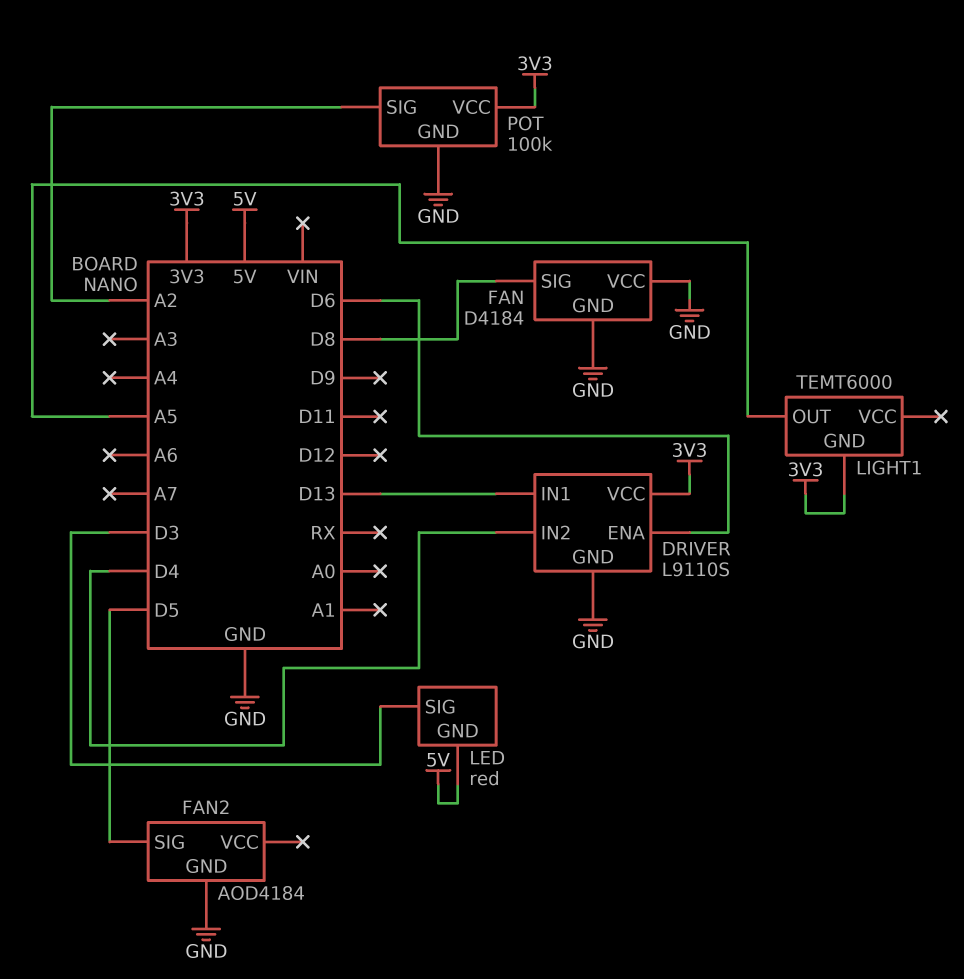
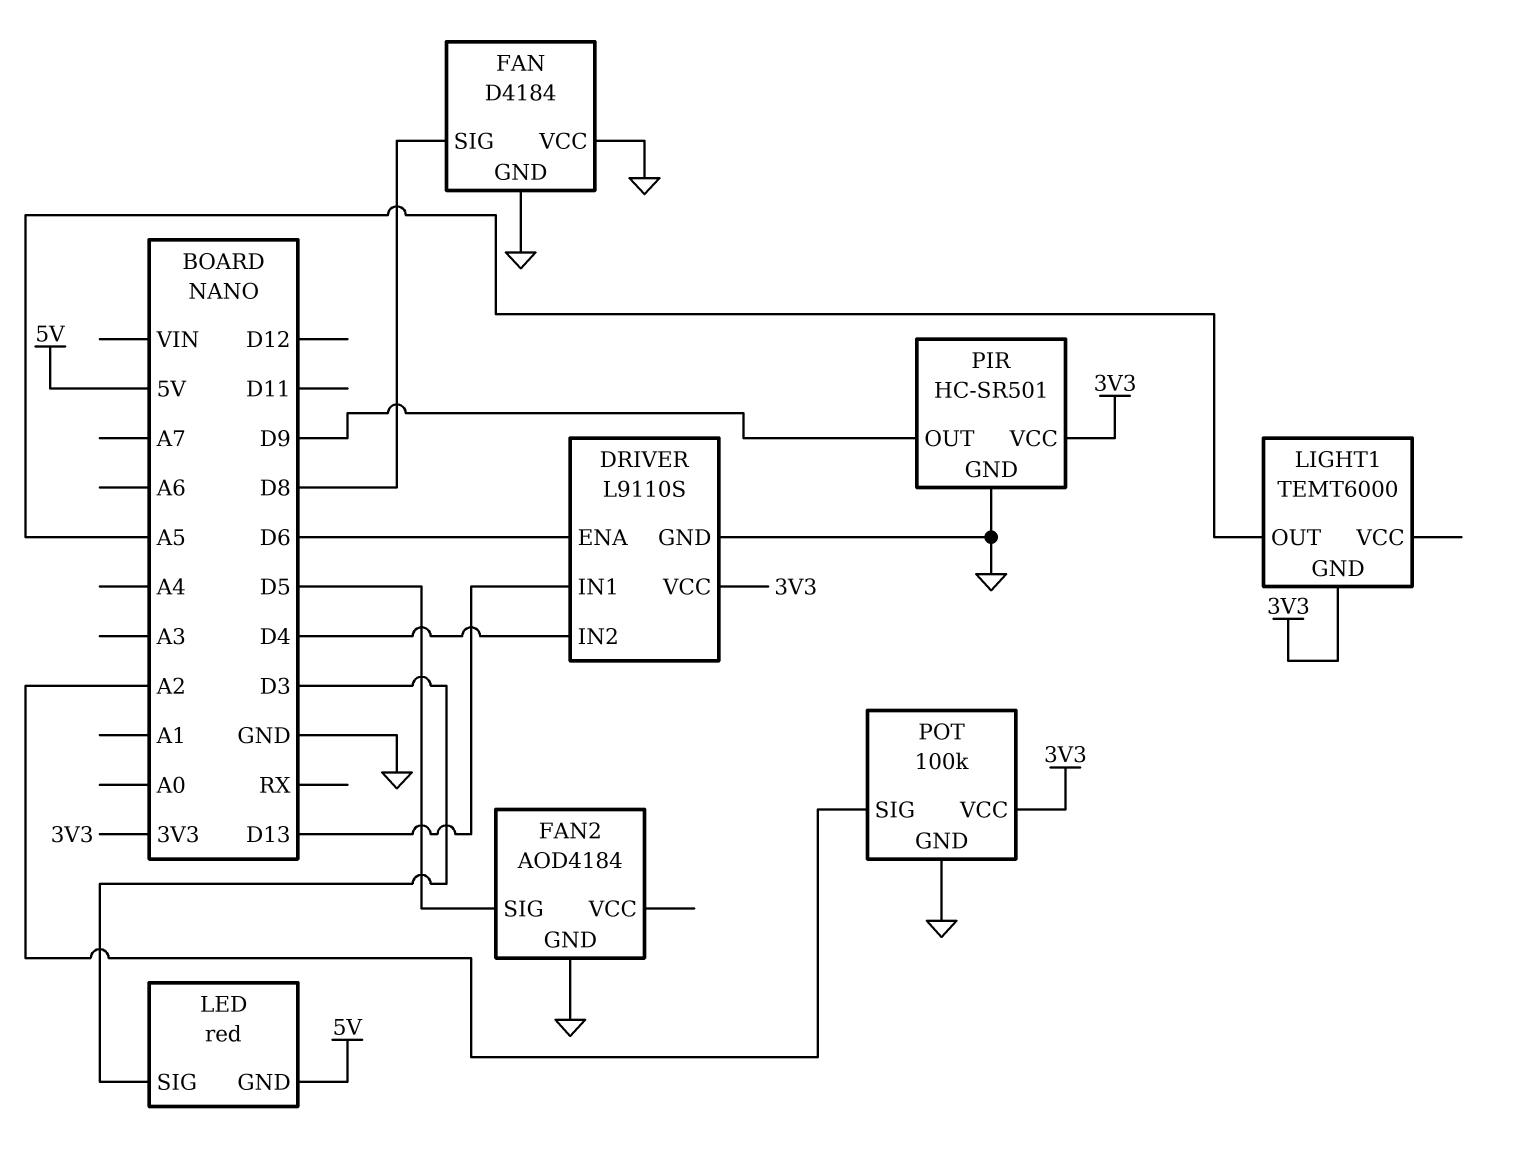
PIR: none -> HC-SR501
PIR pin GND: none -> GND
PIR pin OUT: none -> D9
PIR pin VCC: none -> 3V3

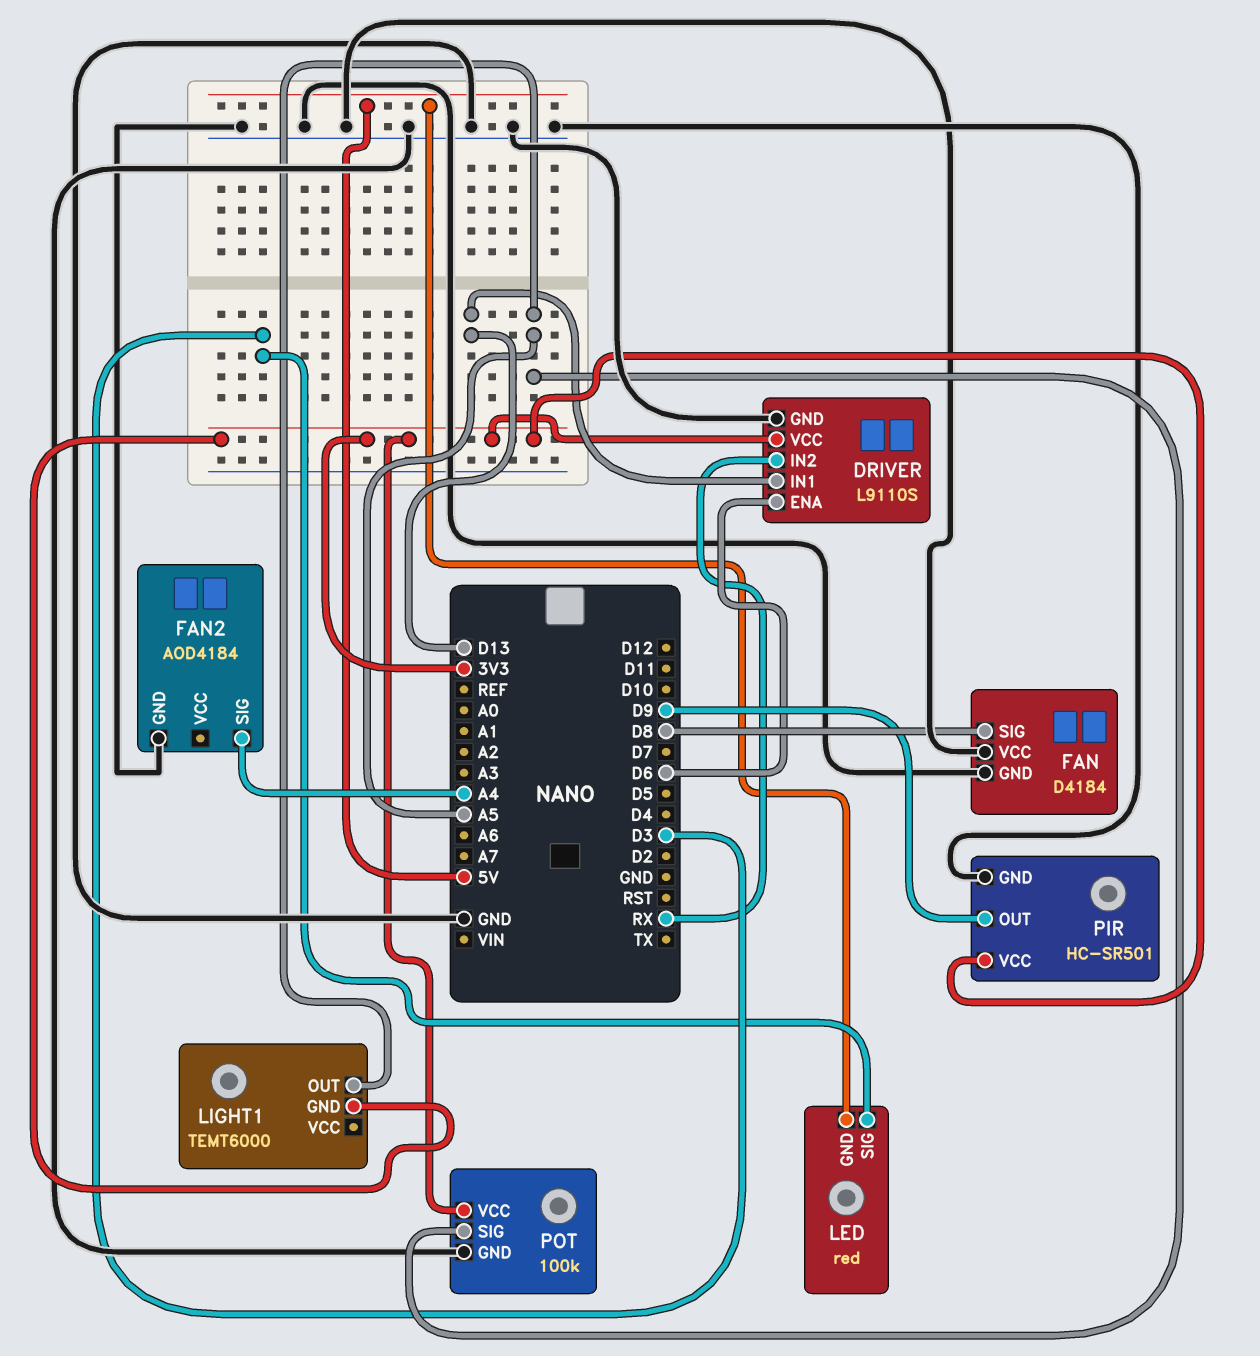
DRIVER pin IN2: D4 -> RX
FAN2 pin SIG: D5 -> A4
POT pin SIG: A2 -> A5

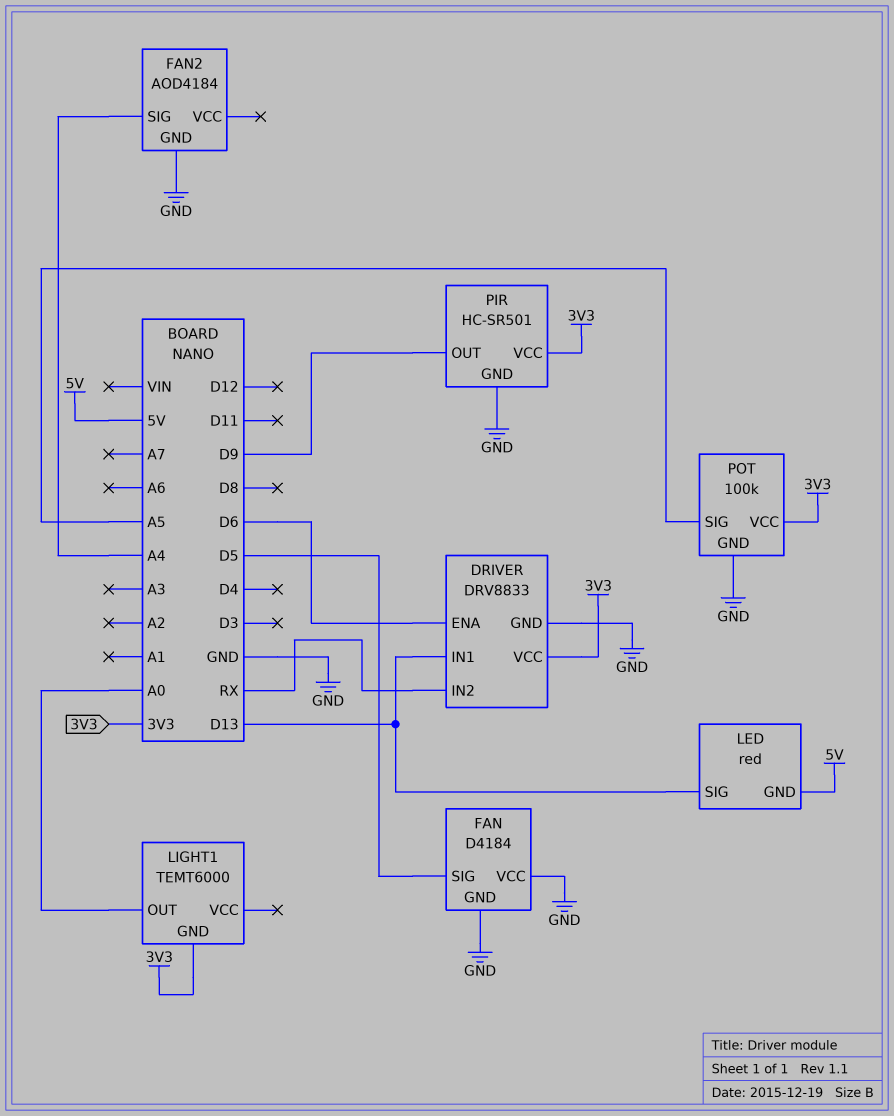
DRIVER: L9110S -> DRV8833
FAN pin SIG: D8 -> D5
LED pin SIG: D3 -> D13
LIGHT1 pin OUT: A5 -> A0

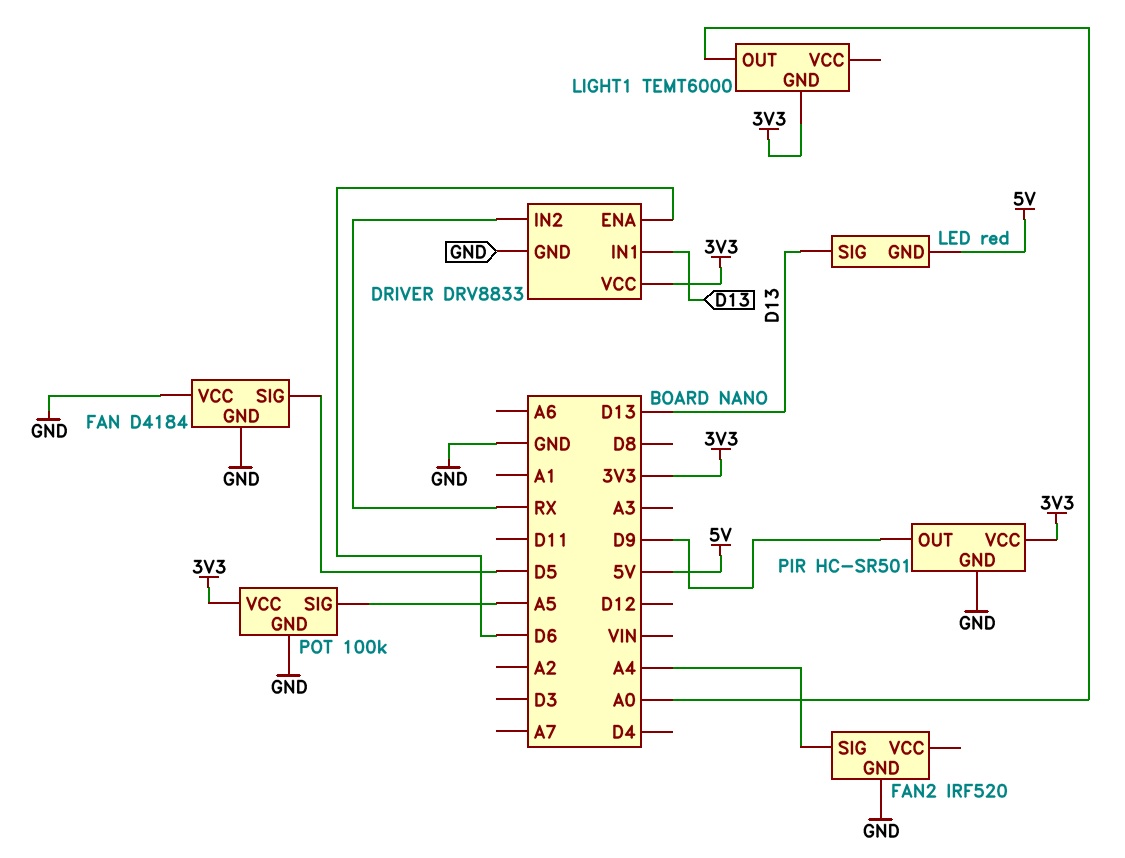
FAN2: AOD4184 -> IRF520

